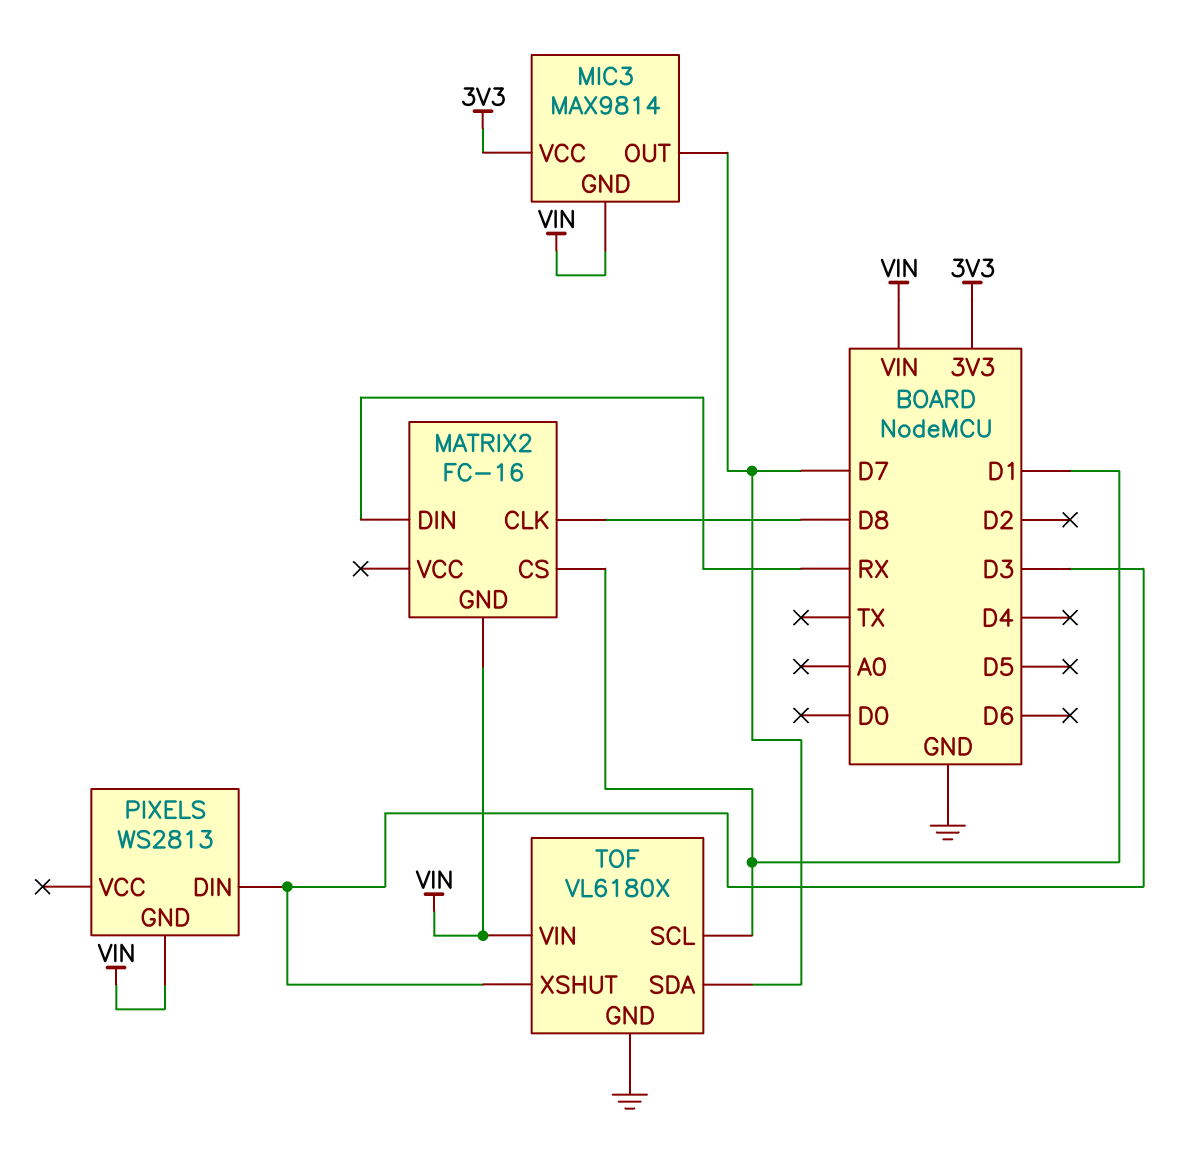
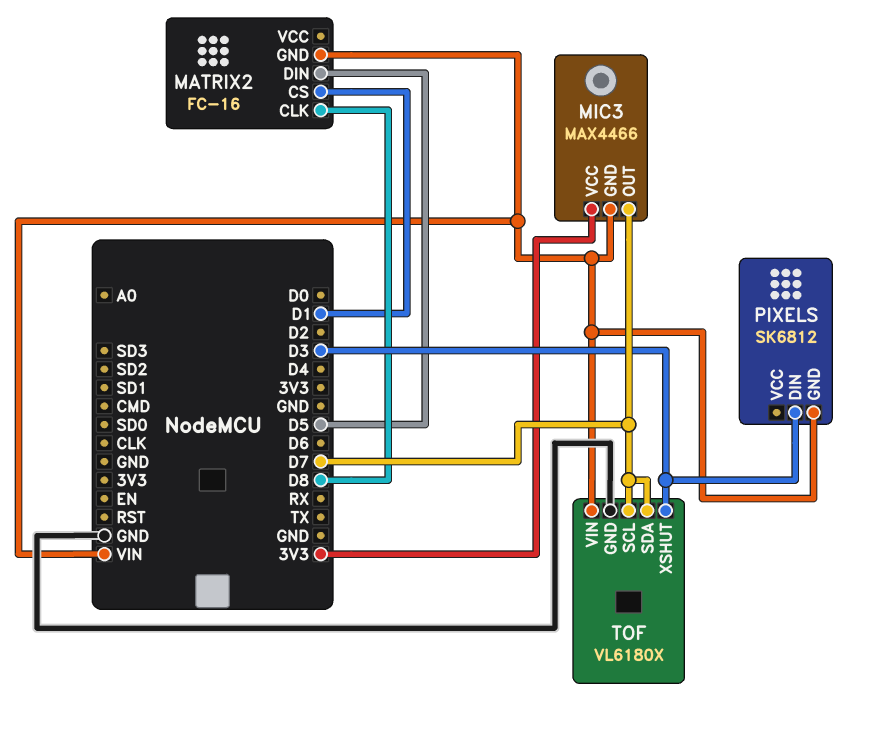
MATRIX2 pin DIN: RX -> D5
MIC3: MAX9814 -> MAX4466
PIXELS: WS2813 -> SK6812
TOF pin SCL: D1 -> D7

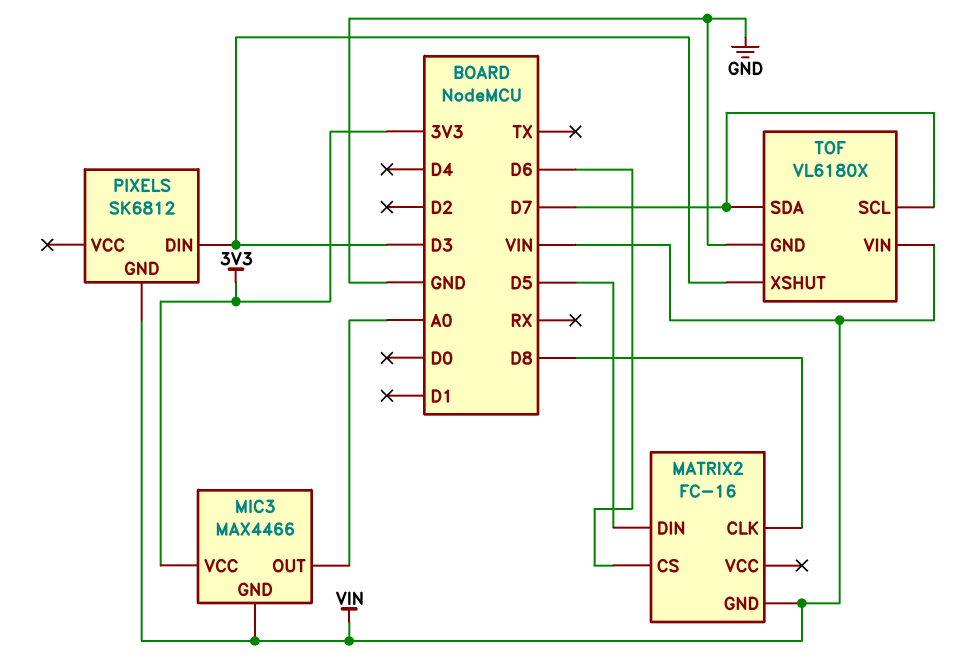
MATRIX2 pin CS: D1 -> D6
MIC3 pin OUT: D7 -> A0

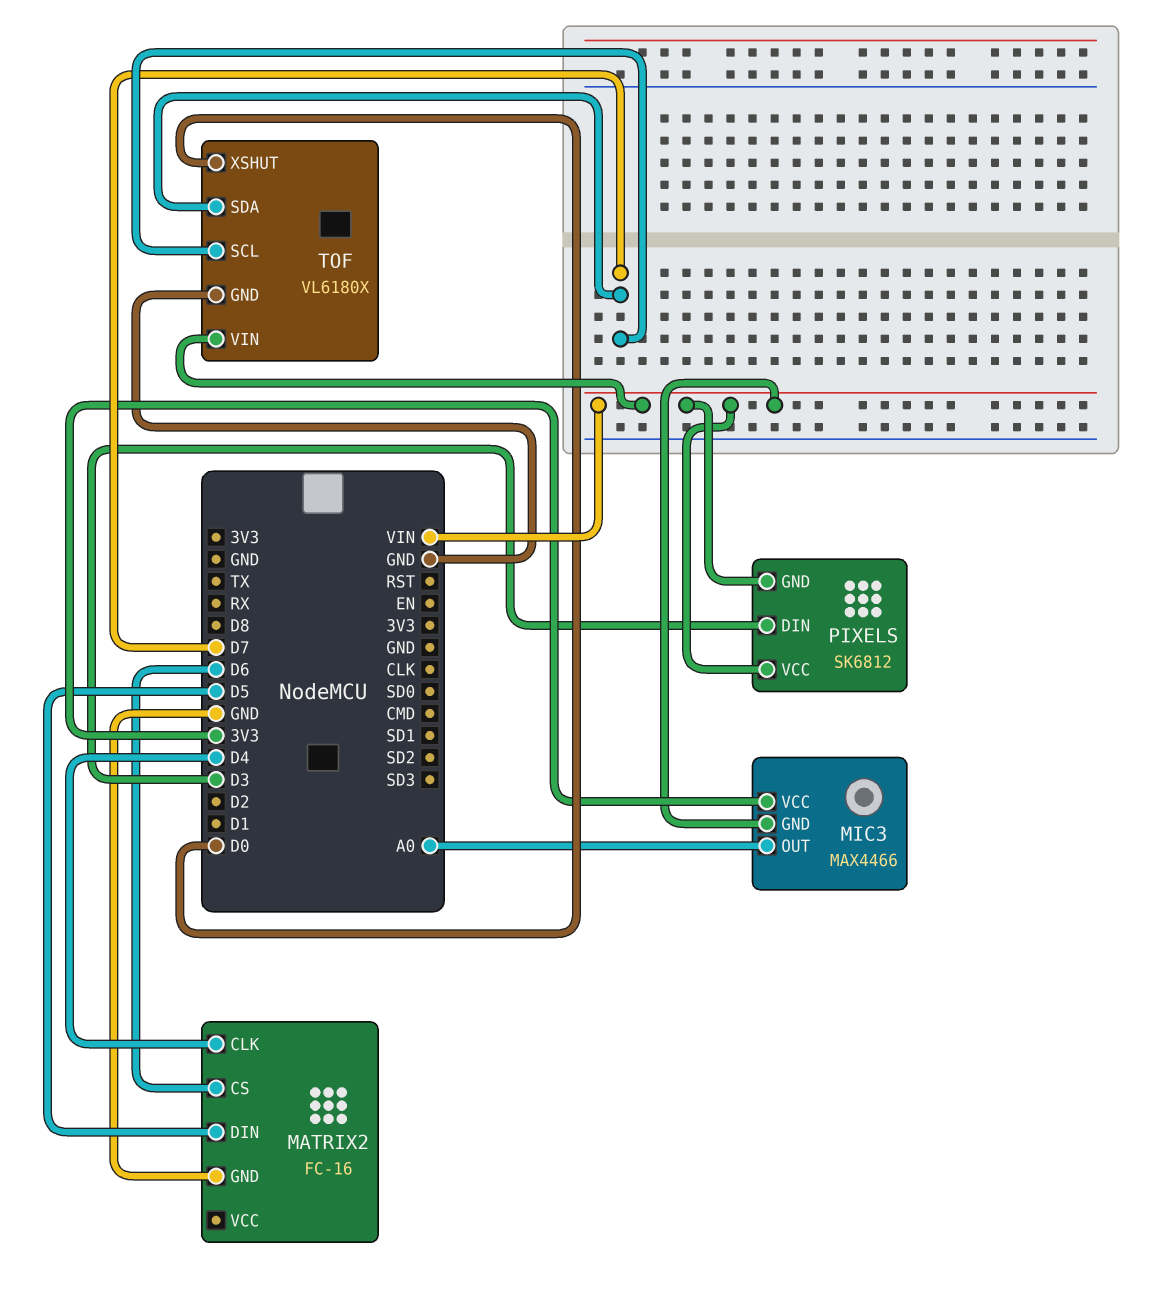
MATRIX2 pin CLK: D8 -> D4
MATRIX2 pin GND: VIN -> GND
PIXELS pin VCC: none -> VIN
TOF pin XSHUT: D3 -> D0

